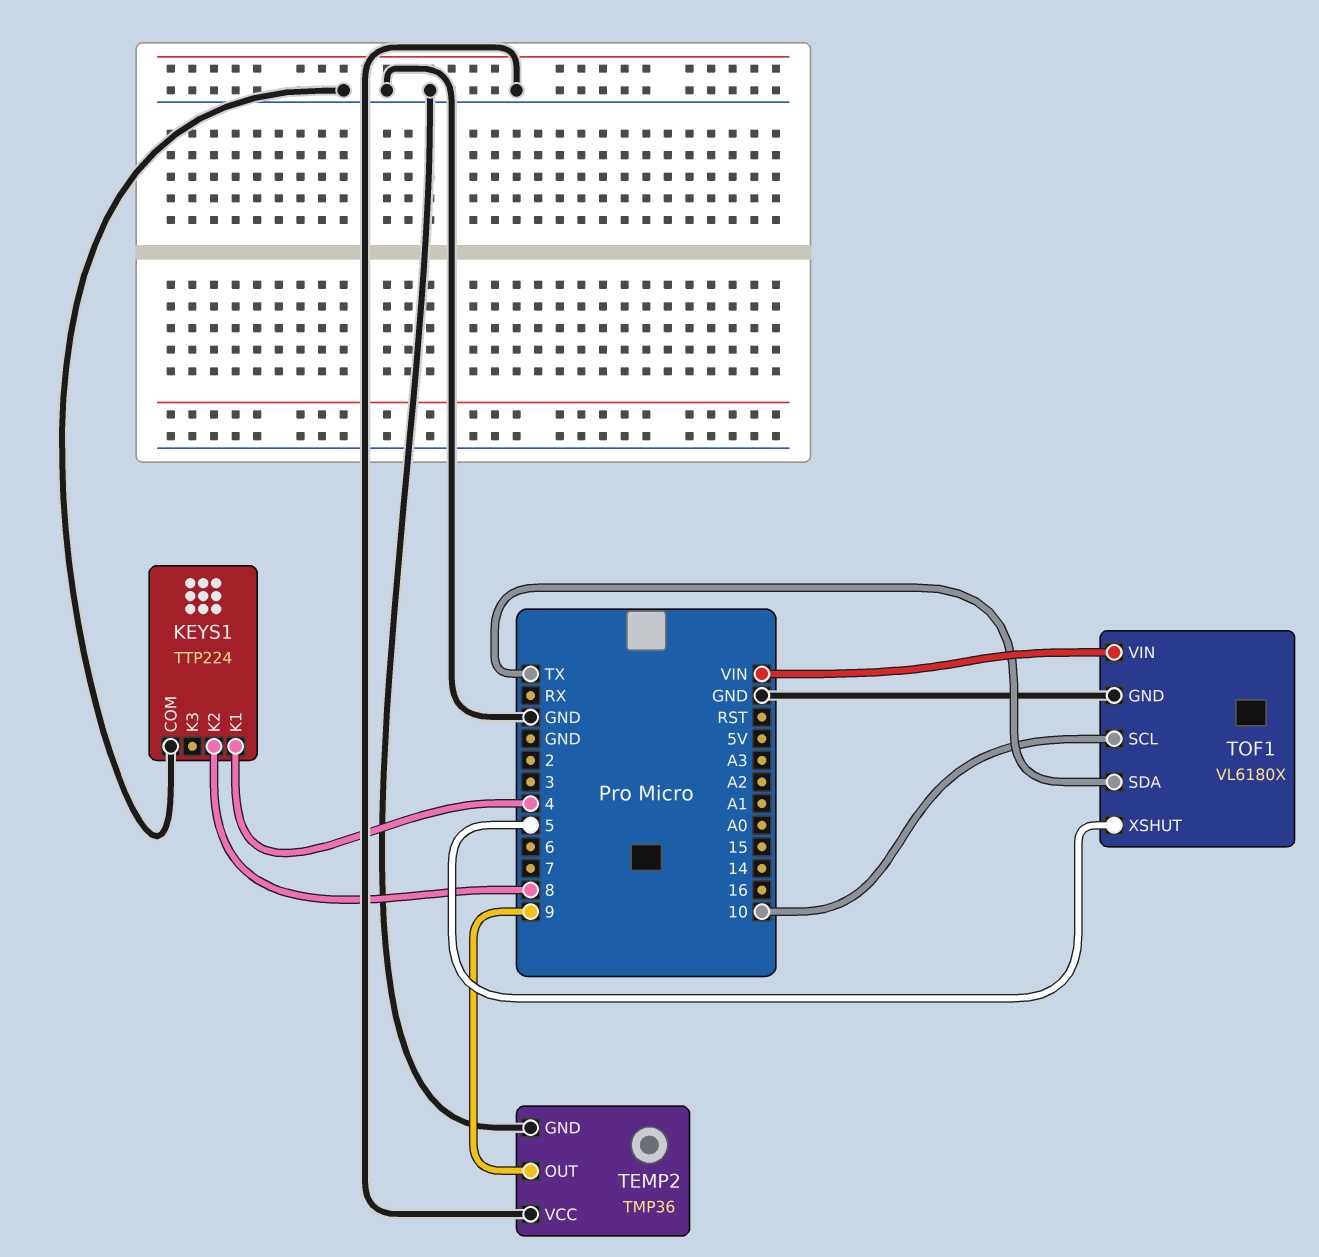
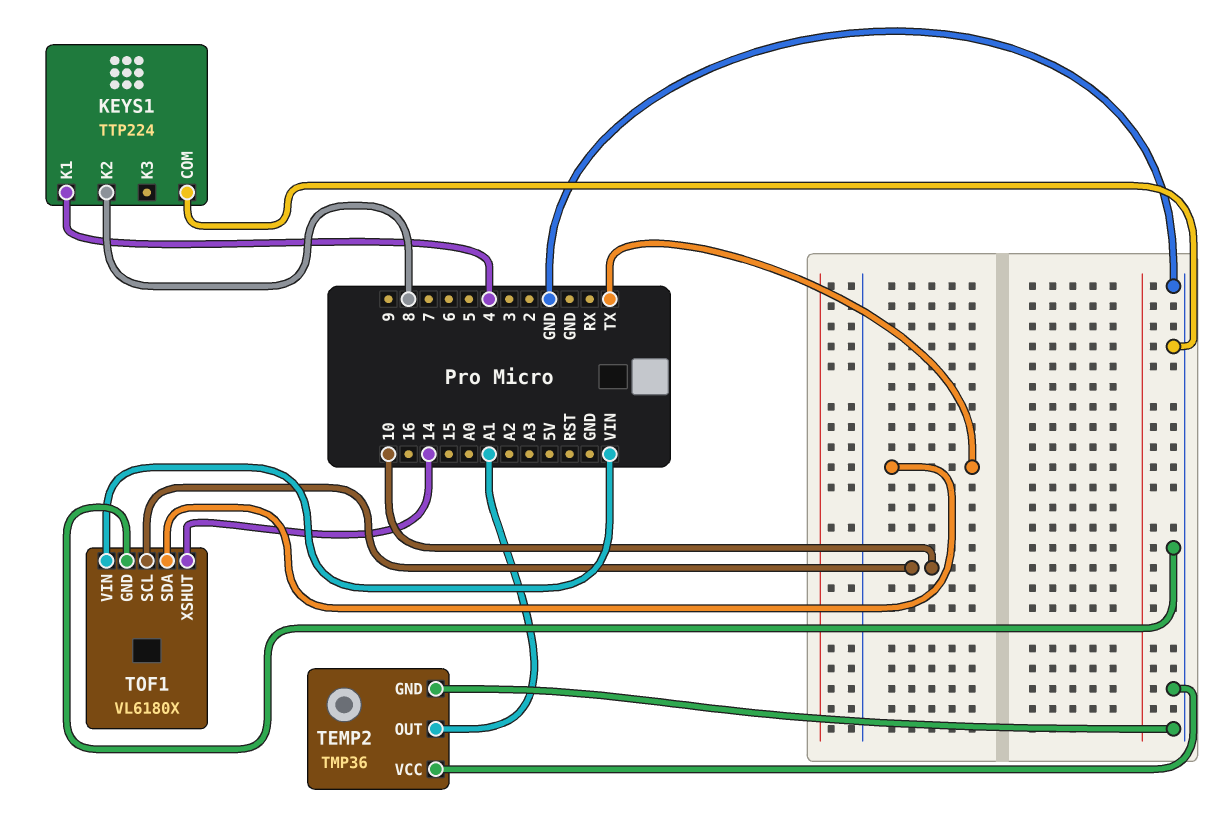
TEMP2 pin OUT: 9 -> A1
TOF1 pin XSHUT: 5 -> 14

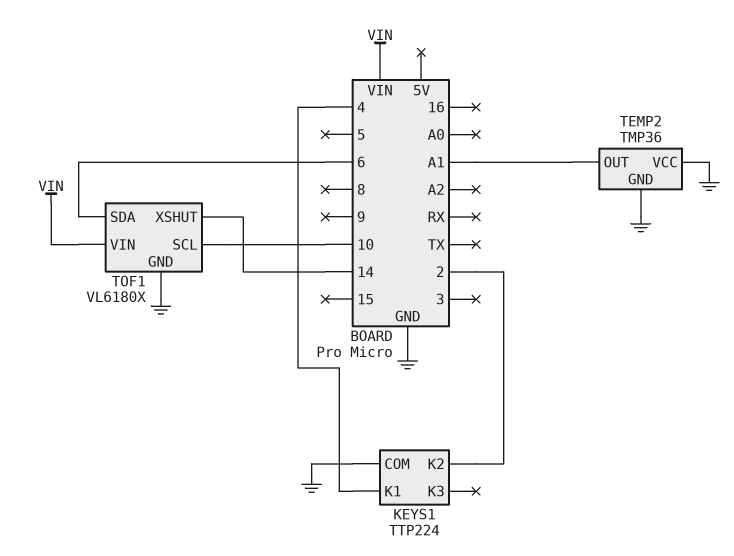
KEYS1 pin K2: 8 -> 2
TOF1 pin SDA: TX -> 6

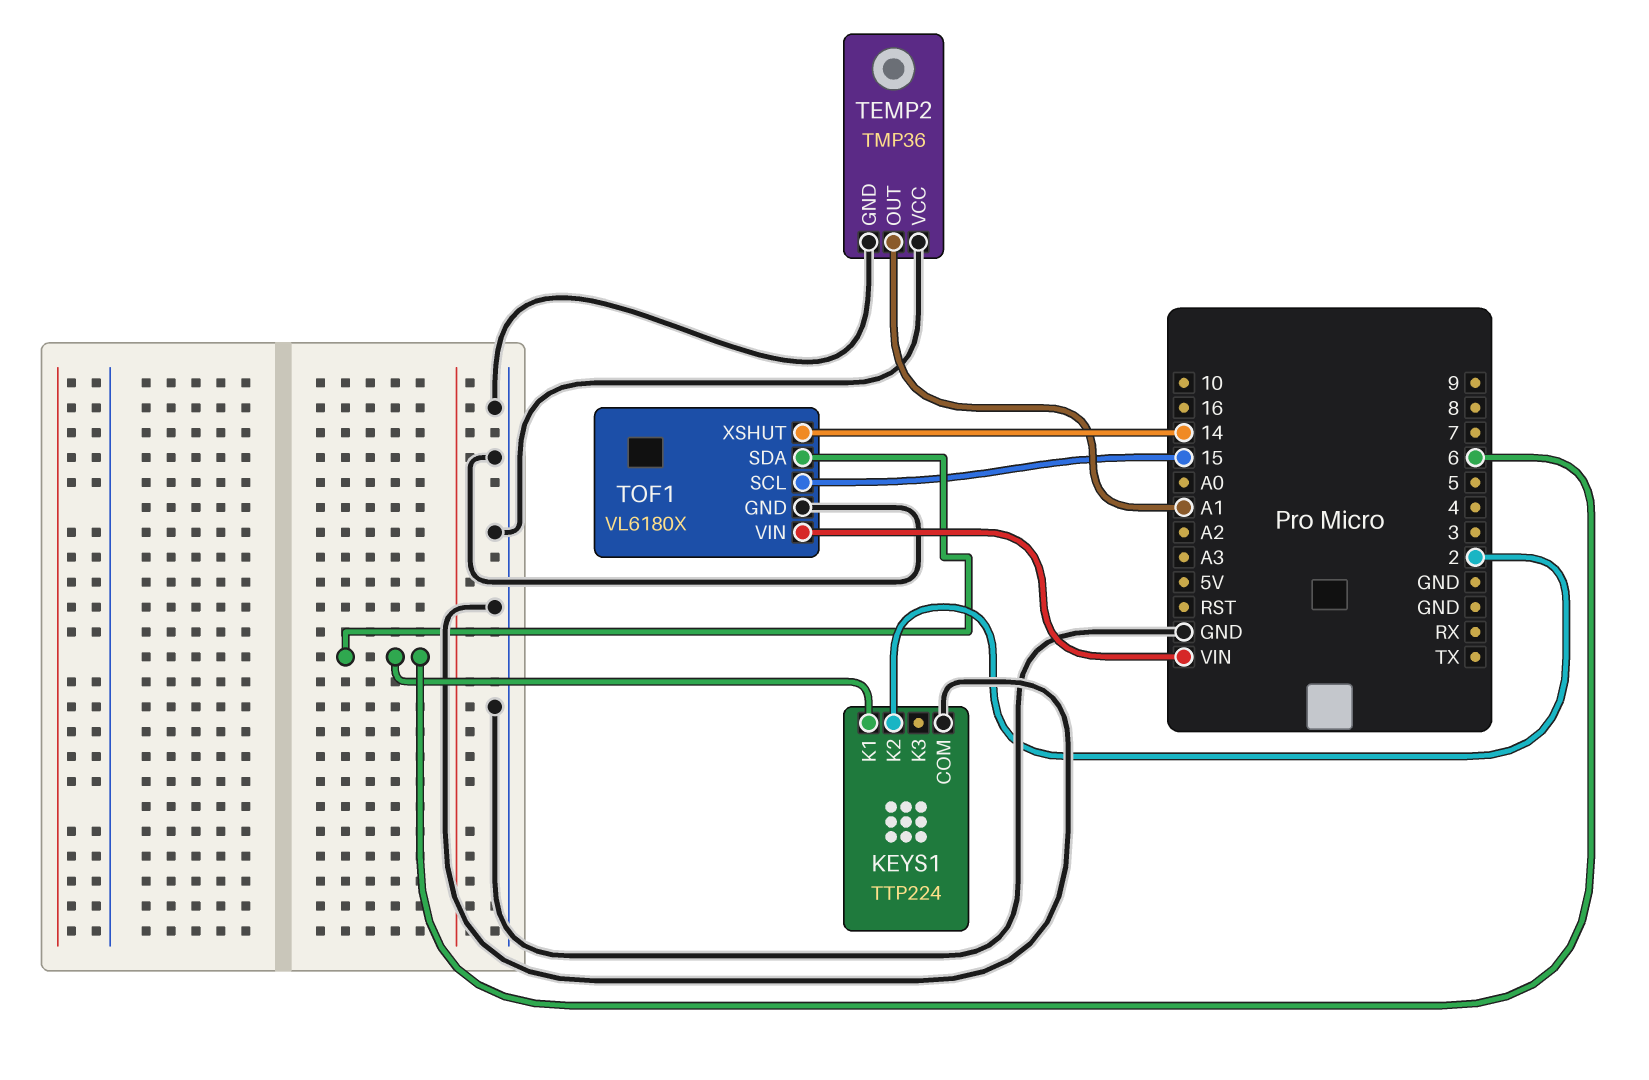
KEYS1 pin K1: 4 -> 6
TOF1 pin SCL: 10 -> 15

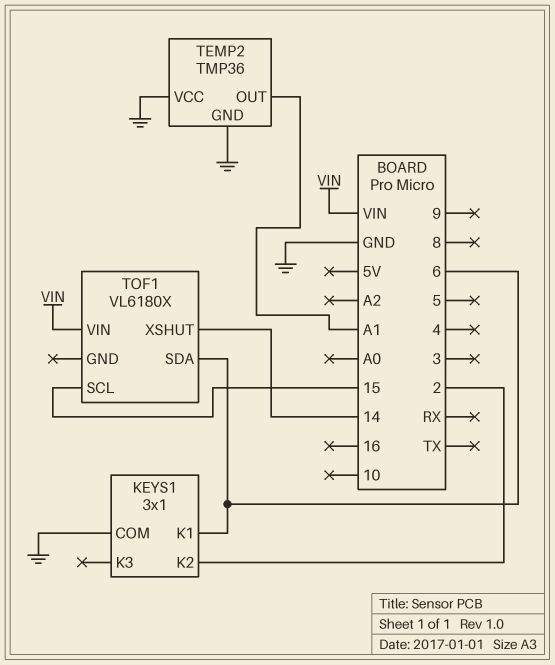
KEYS1: TTP224 -> 3x1
TOF1 pin GND: GND -> none

